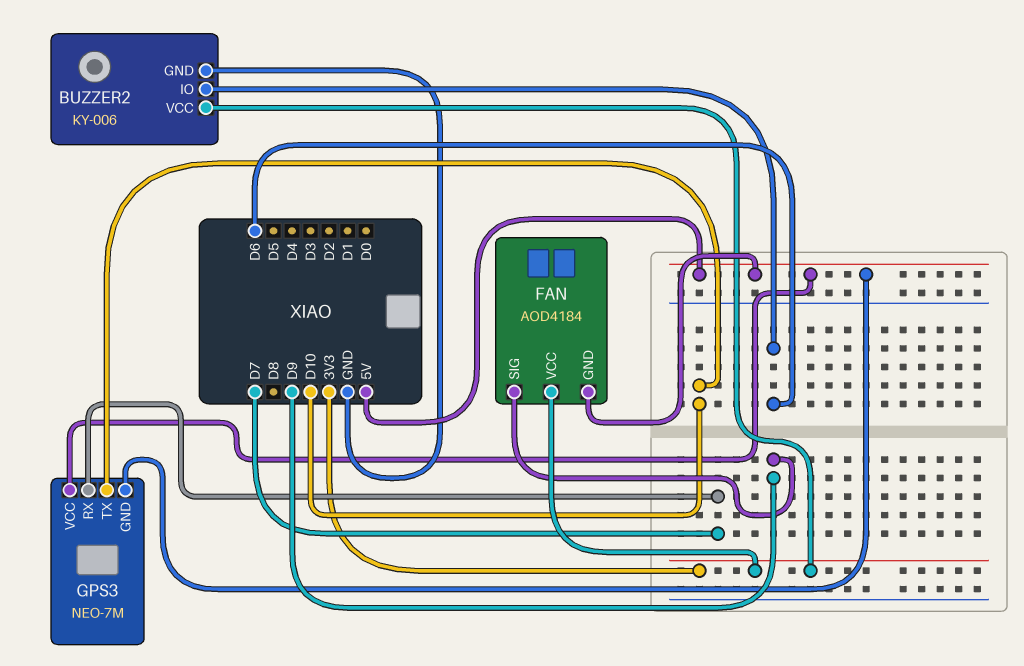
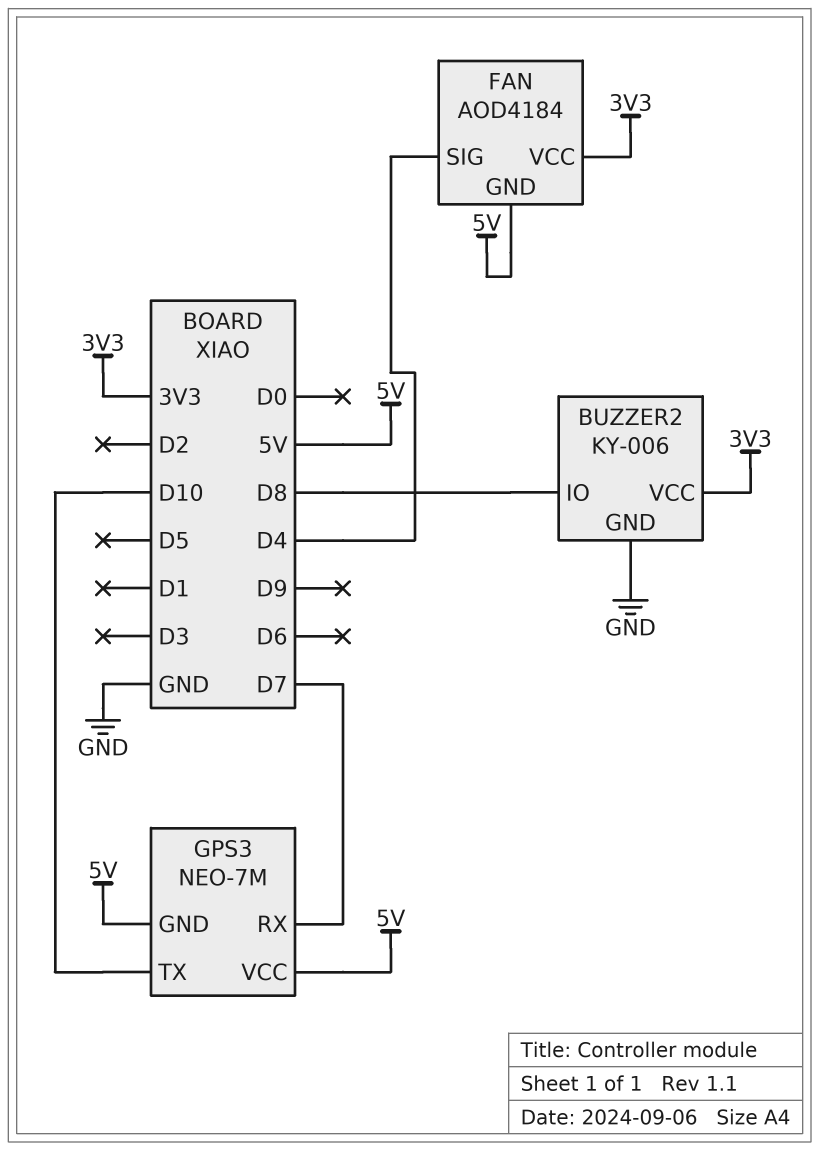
BUZZER2 pin IO: D6 -> D8
FAN pin SIG: D9 -> D4

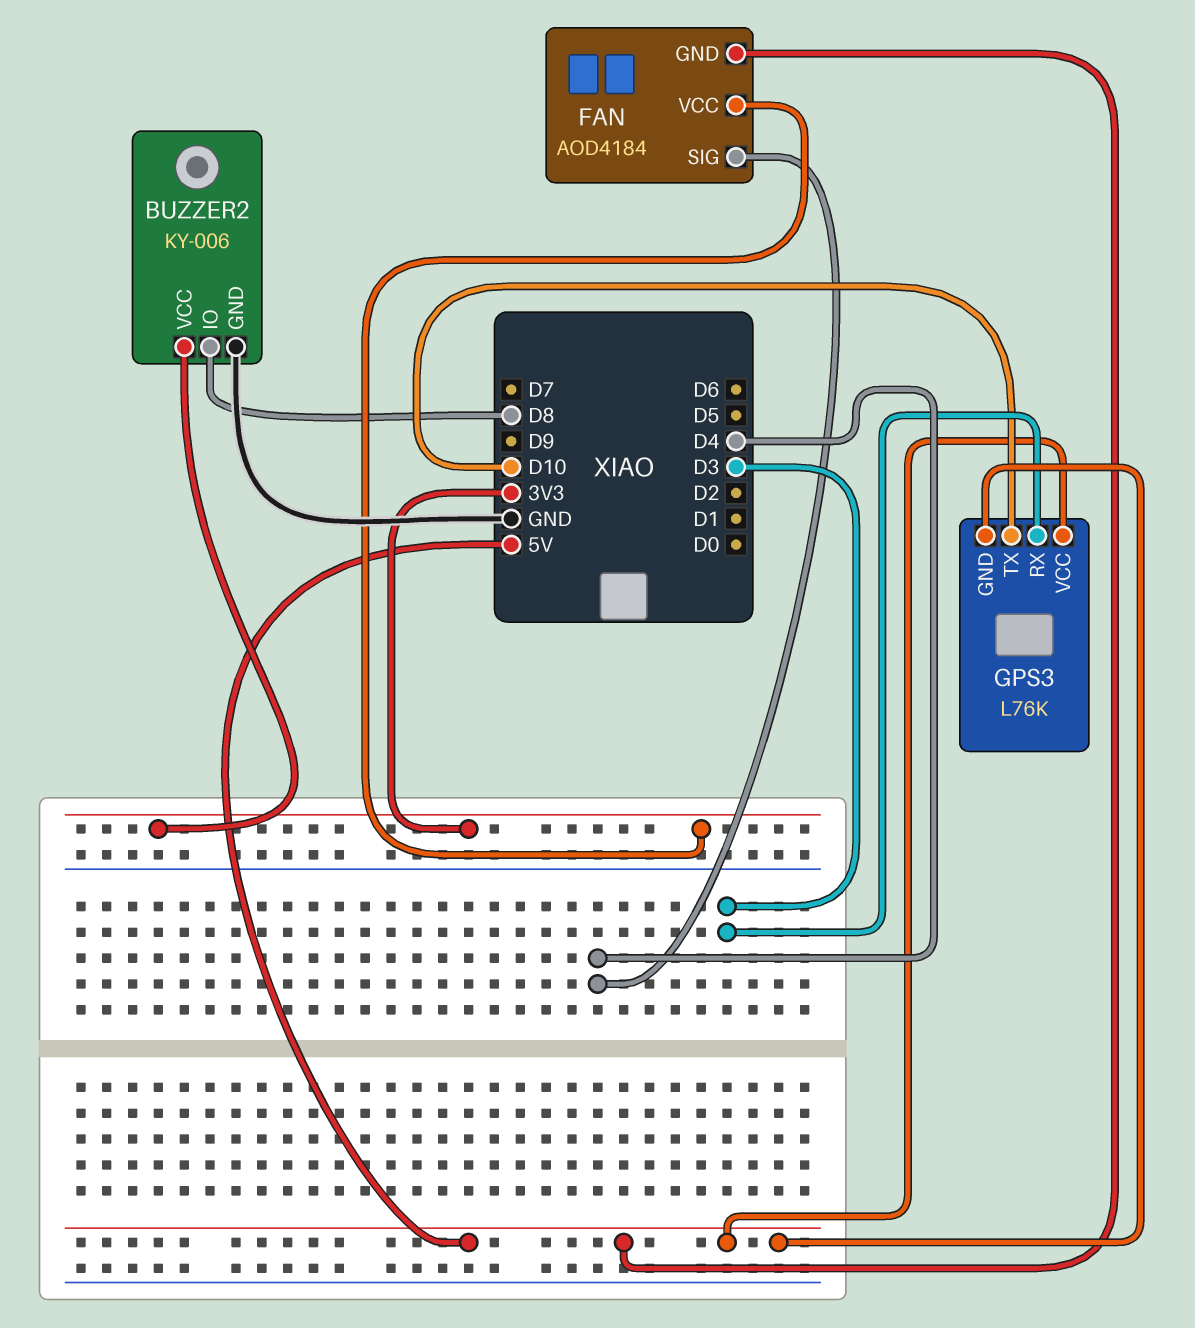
GPS3: NEO-7M -> L76K
GPS3 pin RX: D7 -> D3

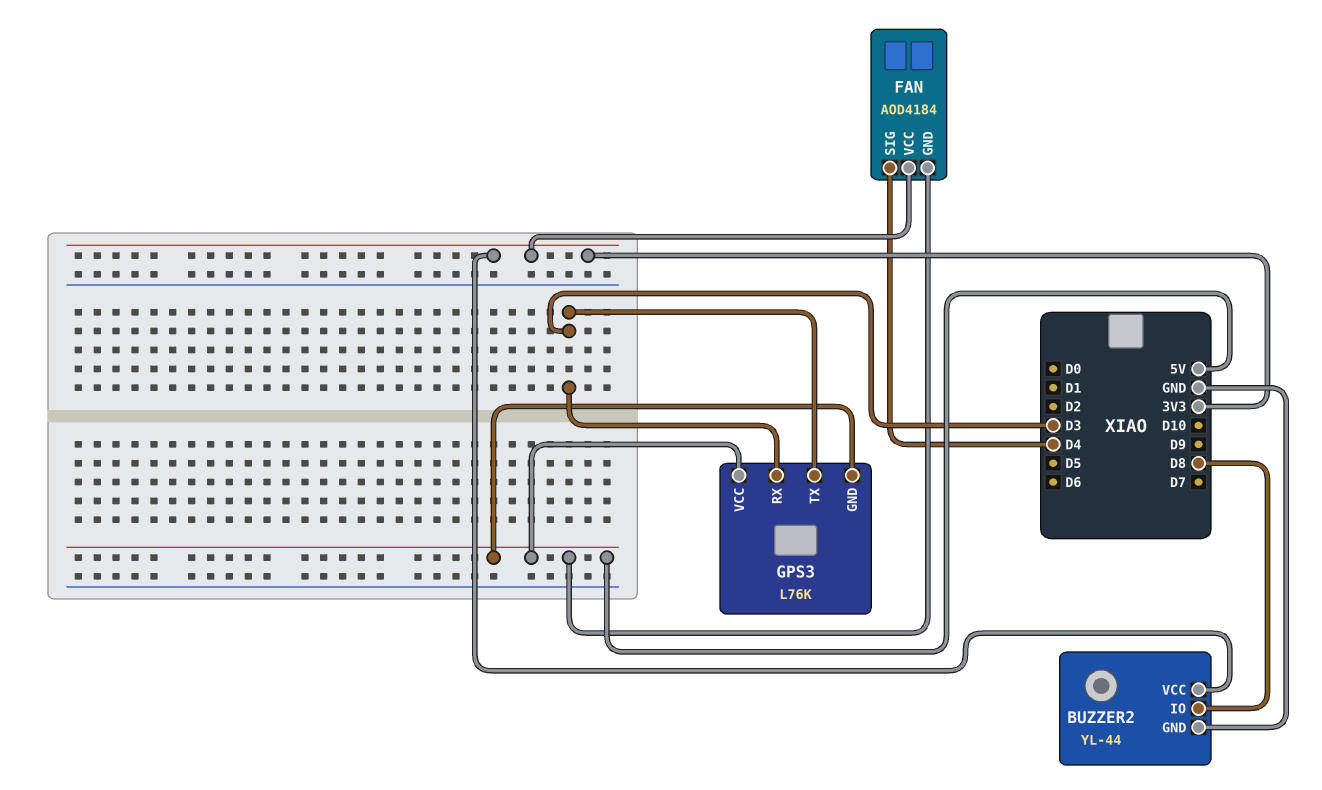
BUZZER2: KY-006 -> YL-44
GPS3 pin TX: D10 -> D3

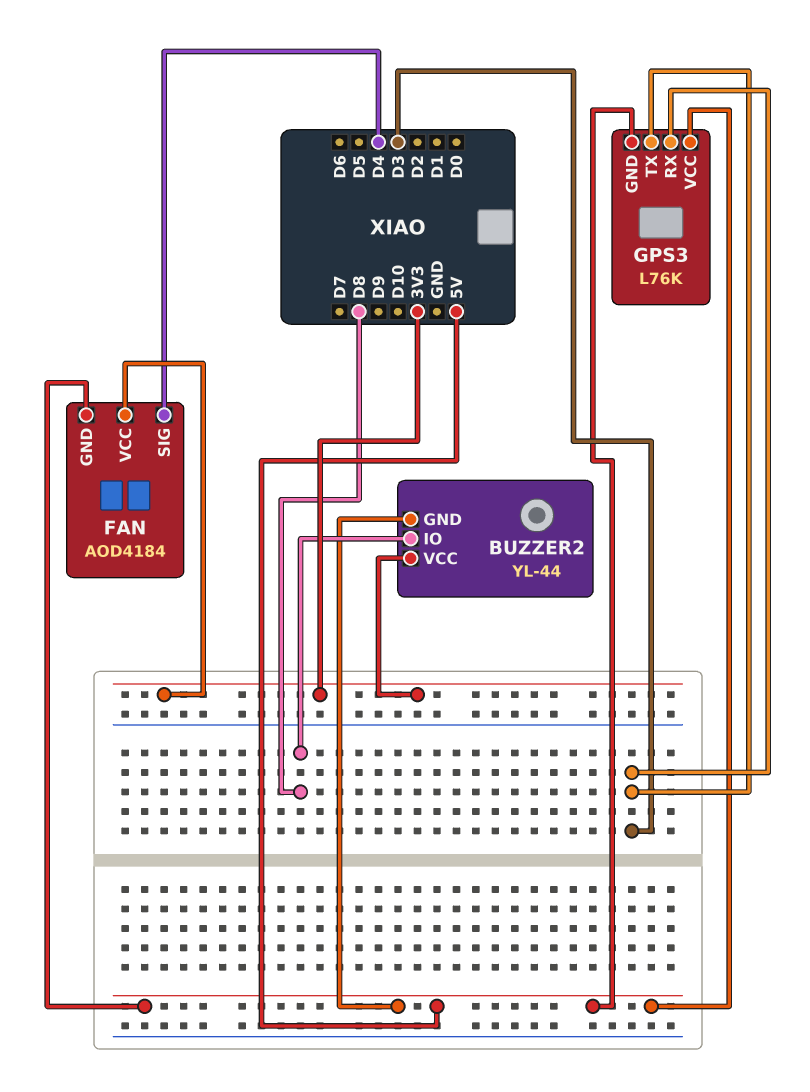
BUZZER2 pin GND: GND -> 5V

